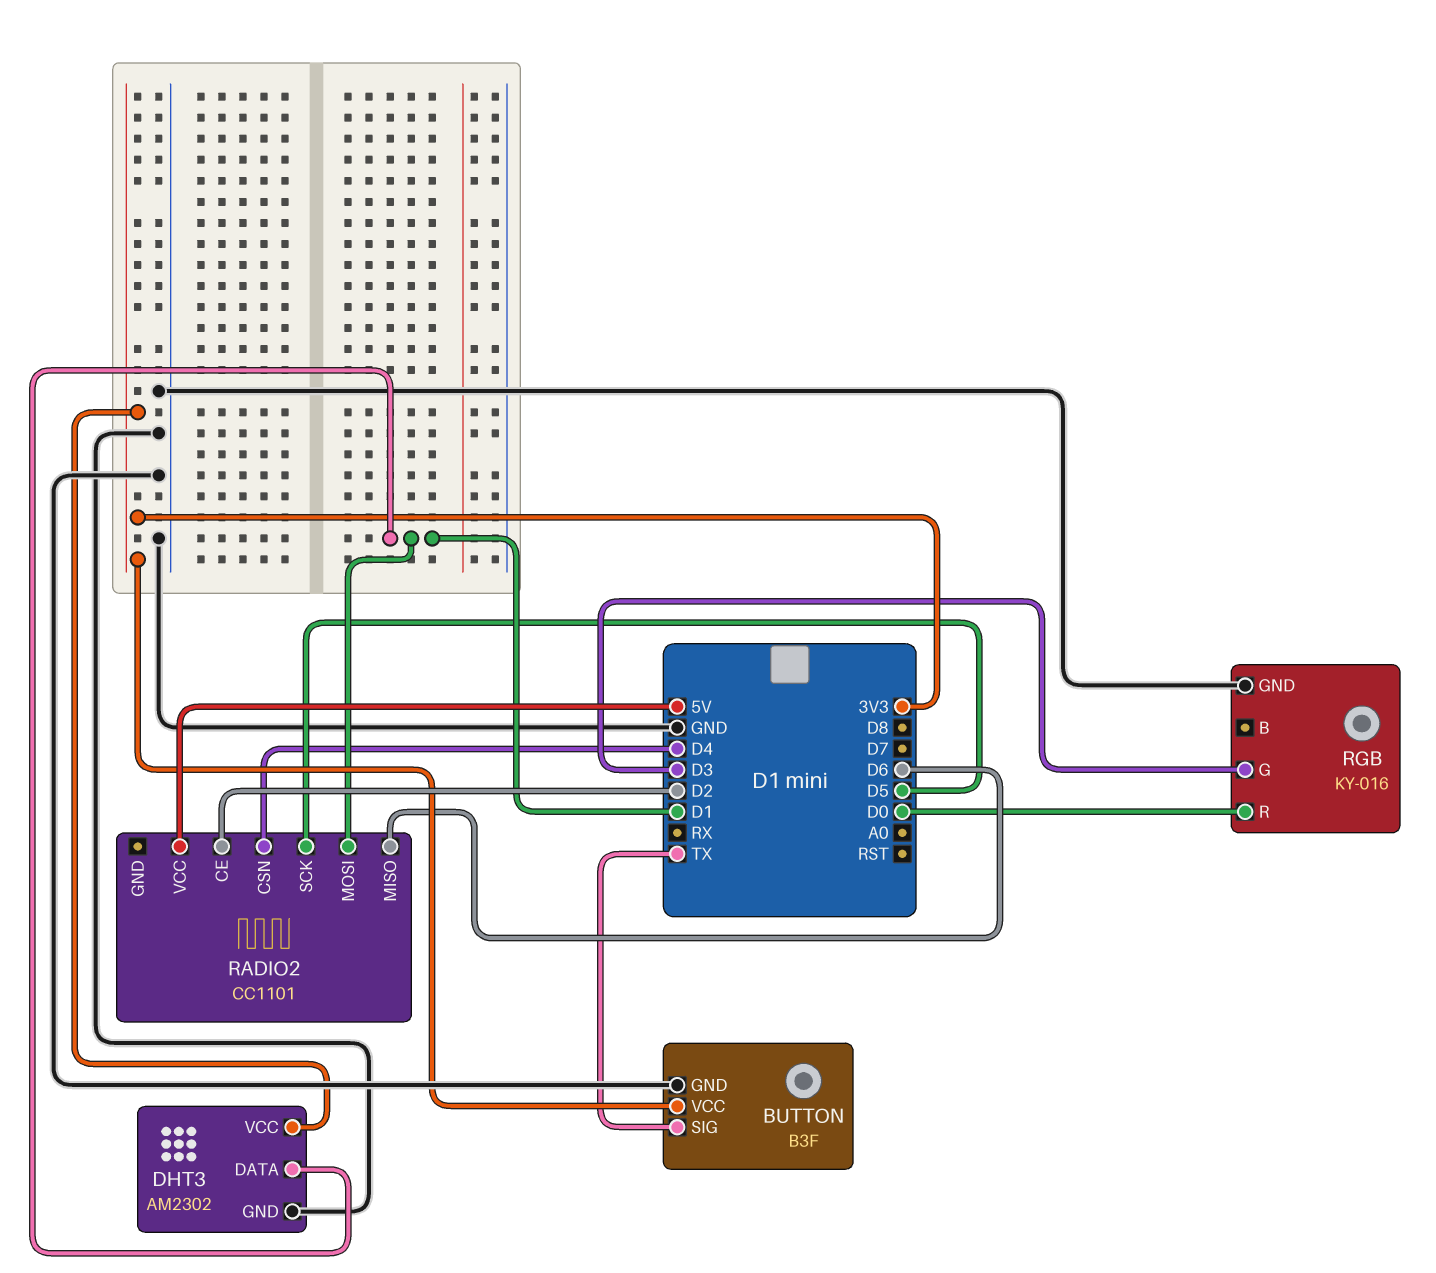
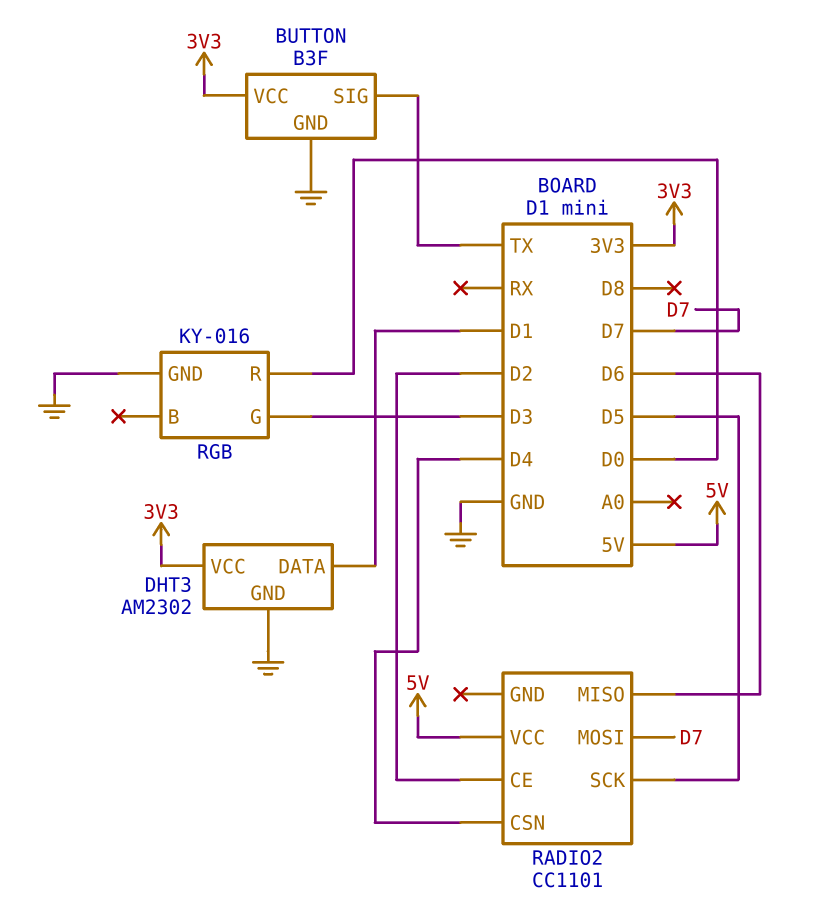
RADIO2 pin MOSI: D1 -> D7

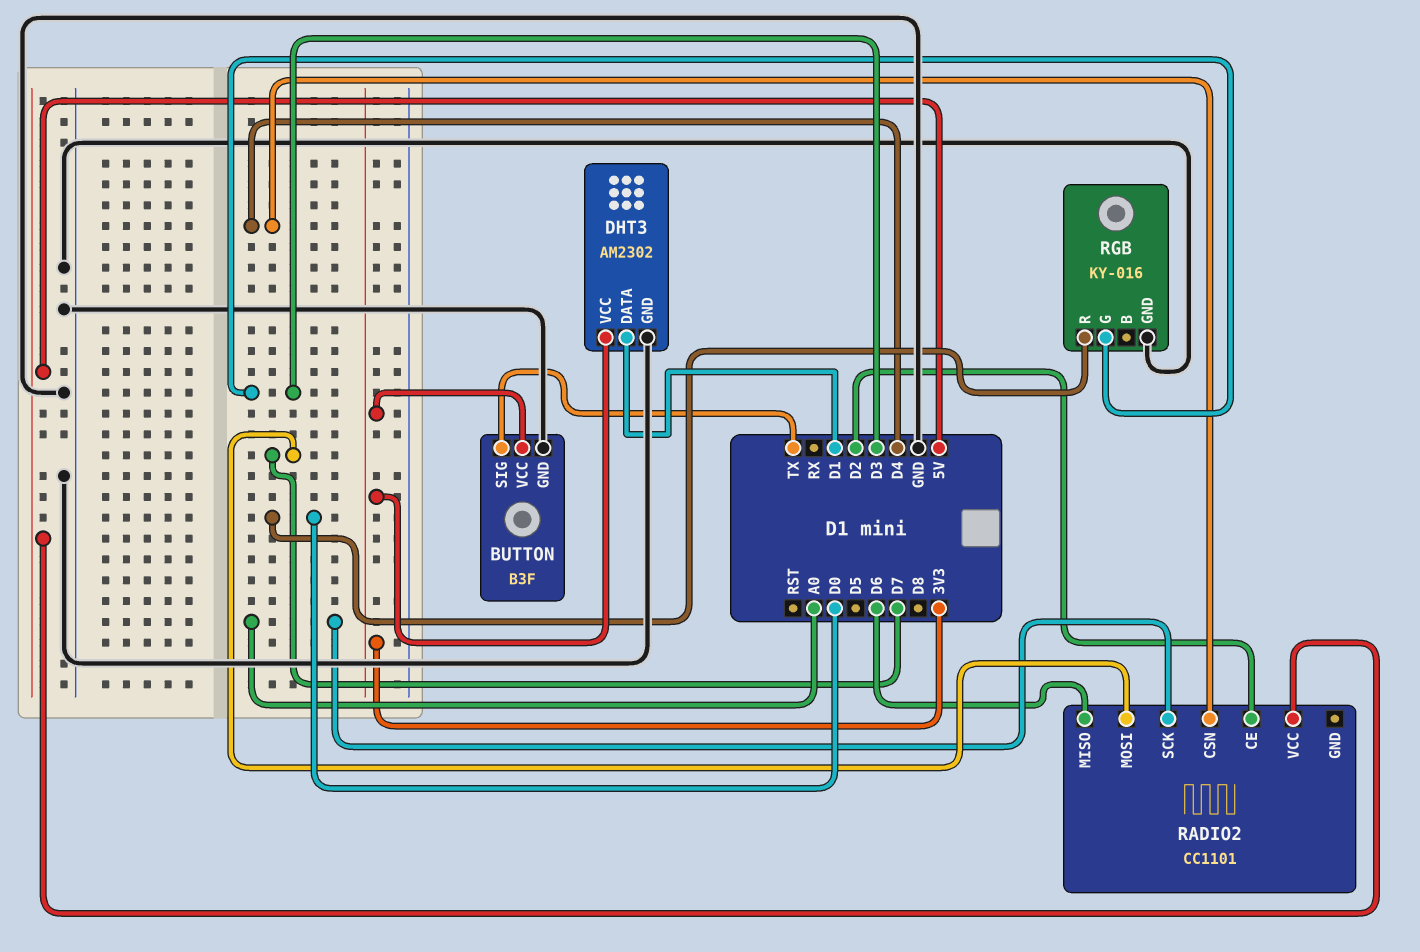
RADIO2 pin SCK: D5 -> A0

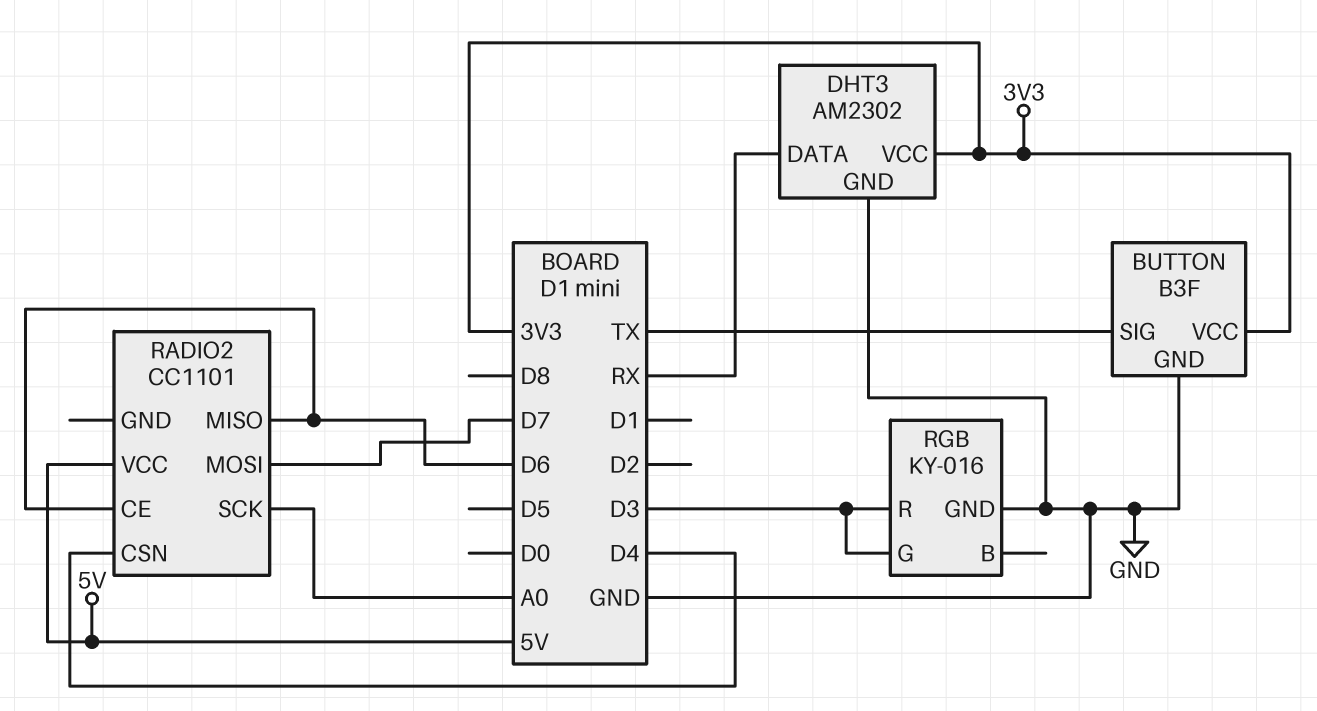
DHT3 pin DATA: D1 -> RX
RADIO2 pin CE: D2 -> D6
RGB pin R: D0 -> D3

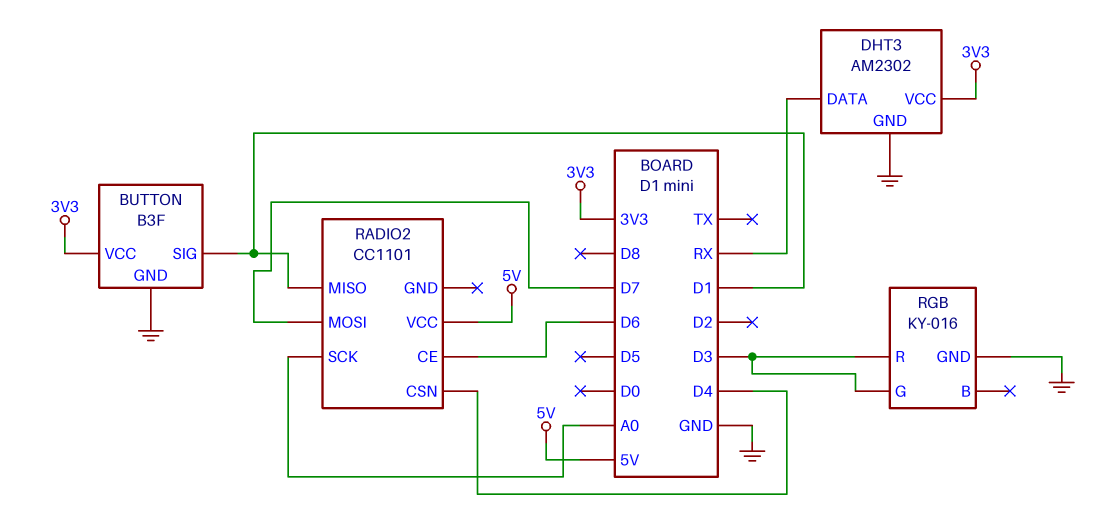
BUTTON pin SIG: TX -> D1
RADIO2 pin MISO: D6 -> D1

